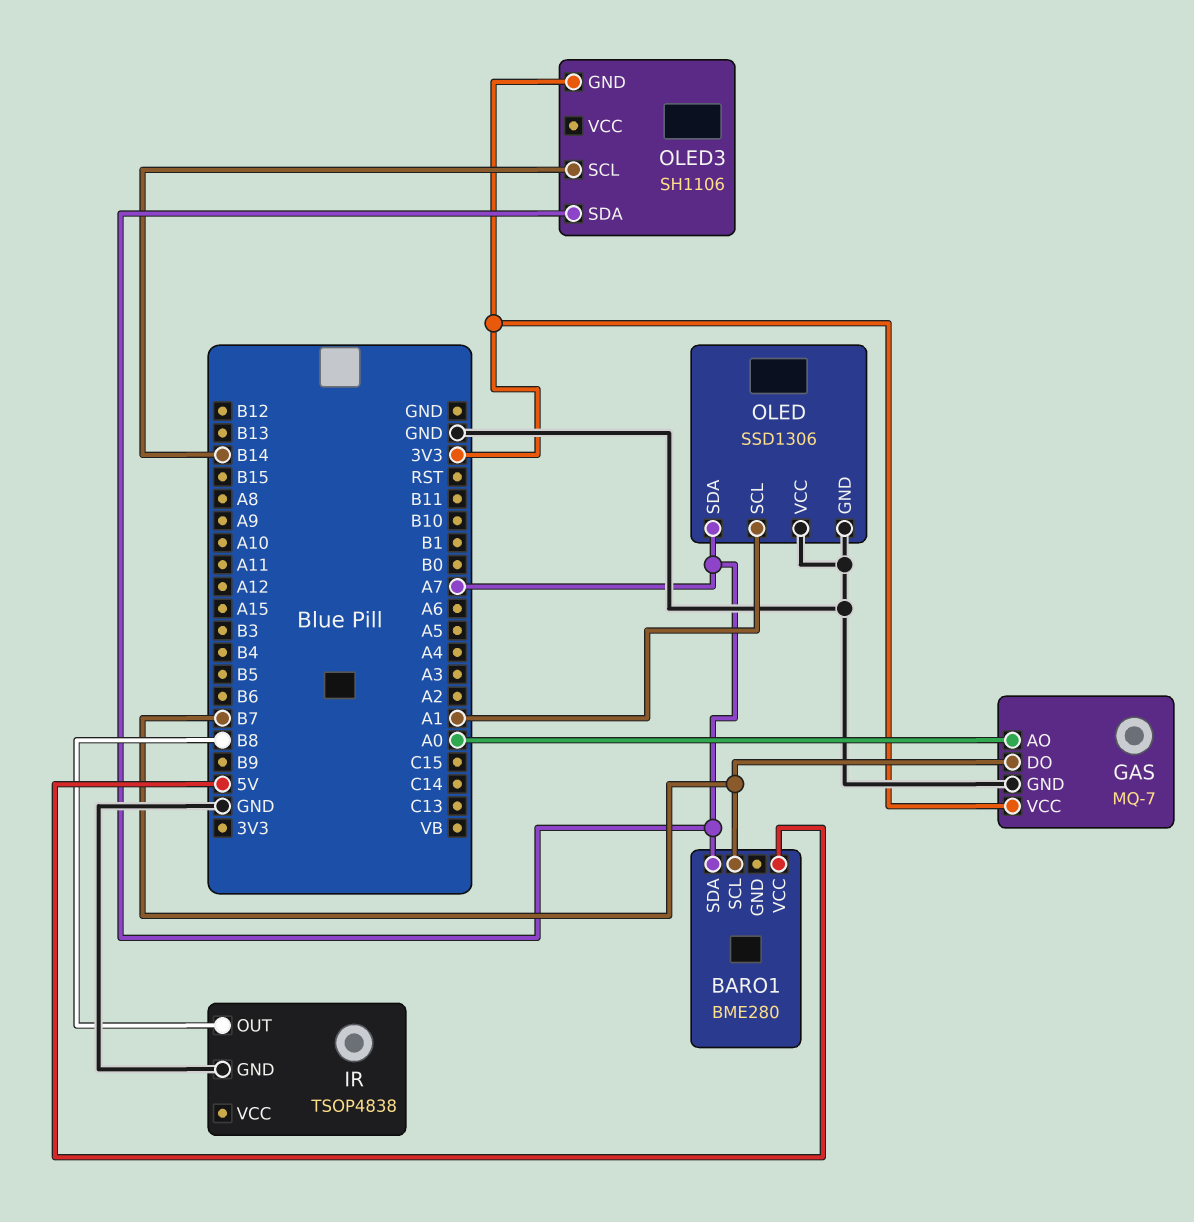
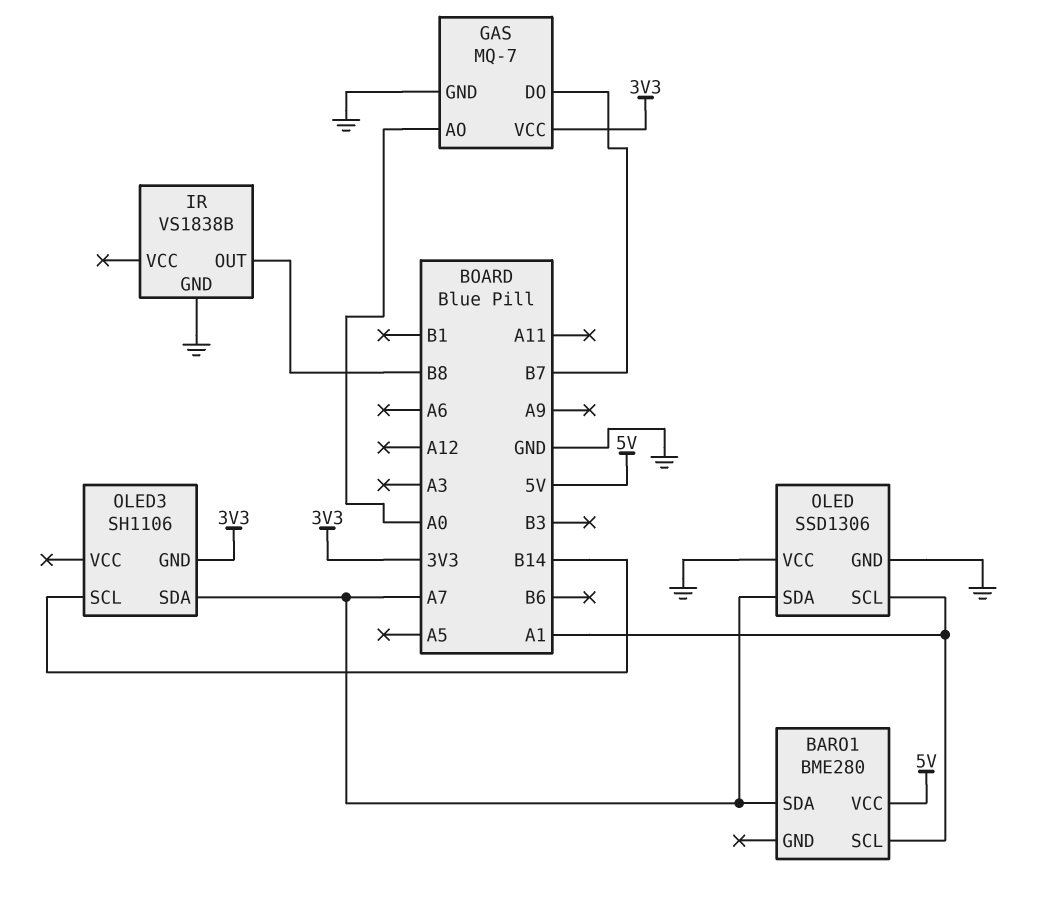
BARO1 pin SCL: B7 -> A1
IR: TSOP4838 -> VS1838B

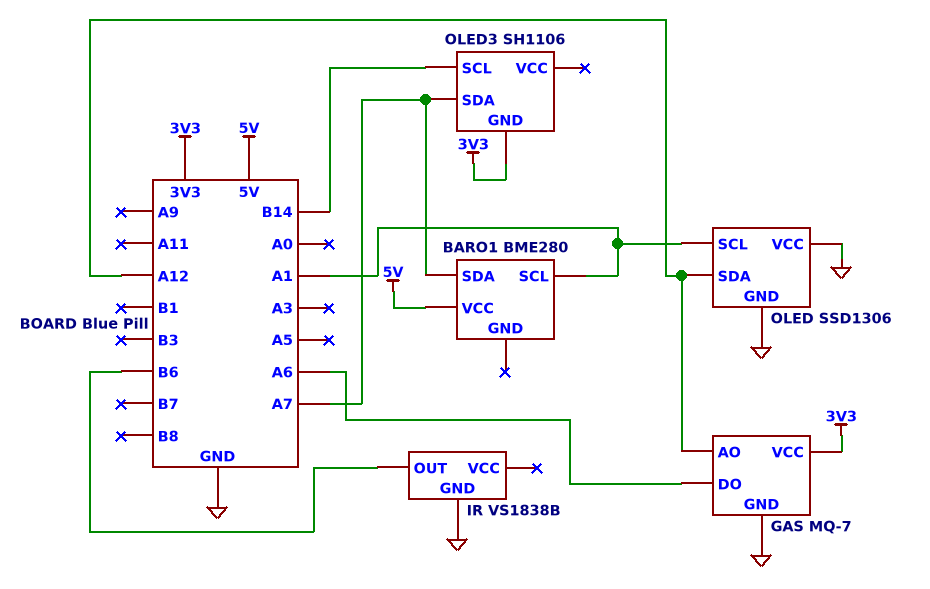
GAS pin AO: A0 -> A12
GAS pin DO: B7 -> A6
IR pin OUT: B8 -> B6
OLED pin SDA: A7 -> A12

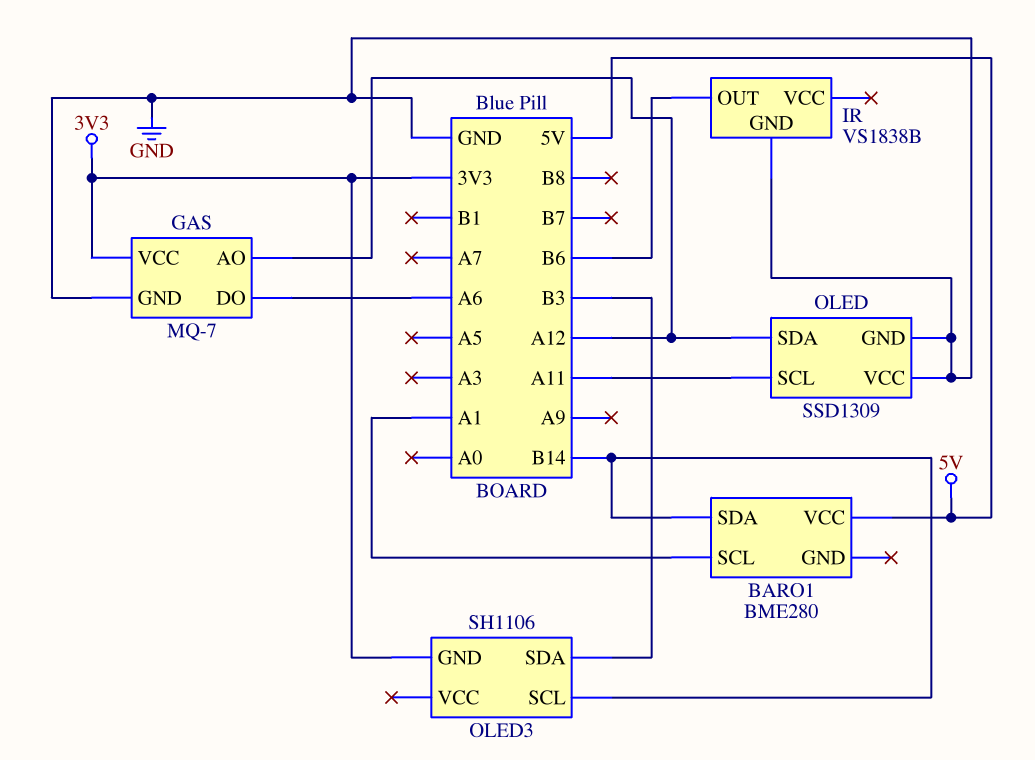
BARO1 pin SDA: A7 -> B14
OLED: SSD1306 -> SSD1309
OLED pin SCL: A1 -> A11
OLED3 pin SDA: A7 -> B3

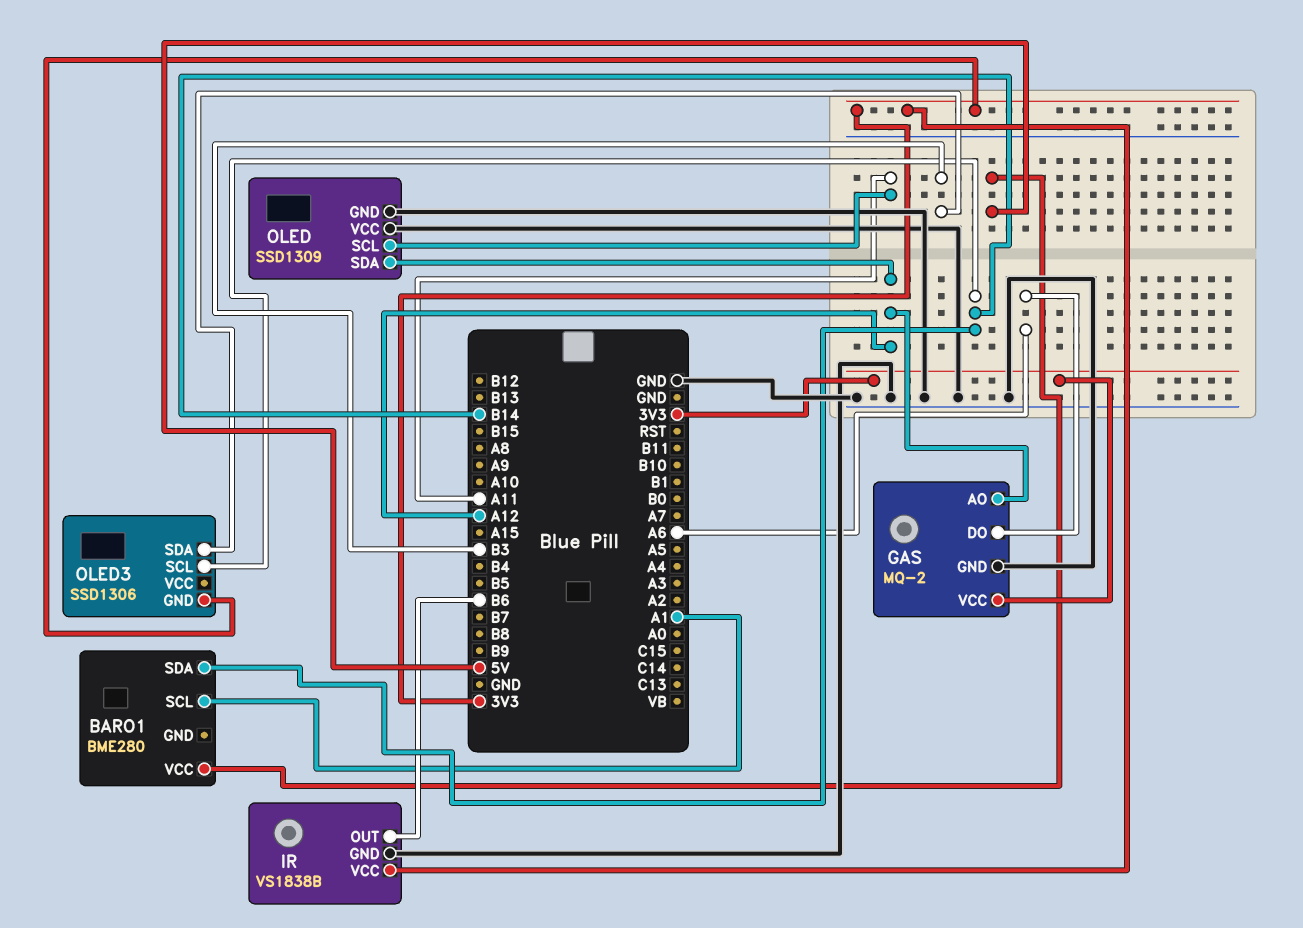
GAS: MQ-7 -> MQ-2
IR pin VCC: none -> 3V3
OLED3: SH1106 -> SSD1306

